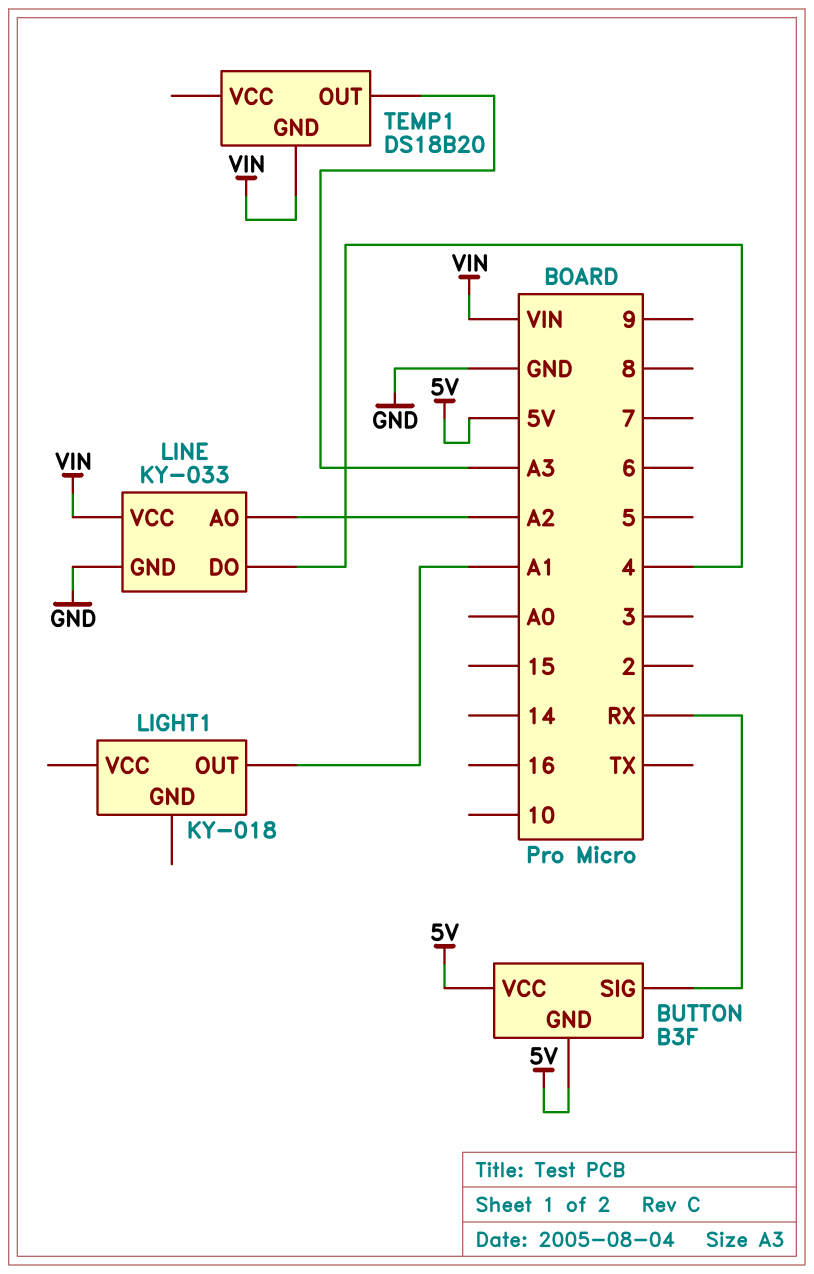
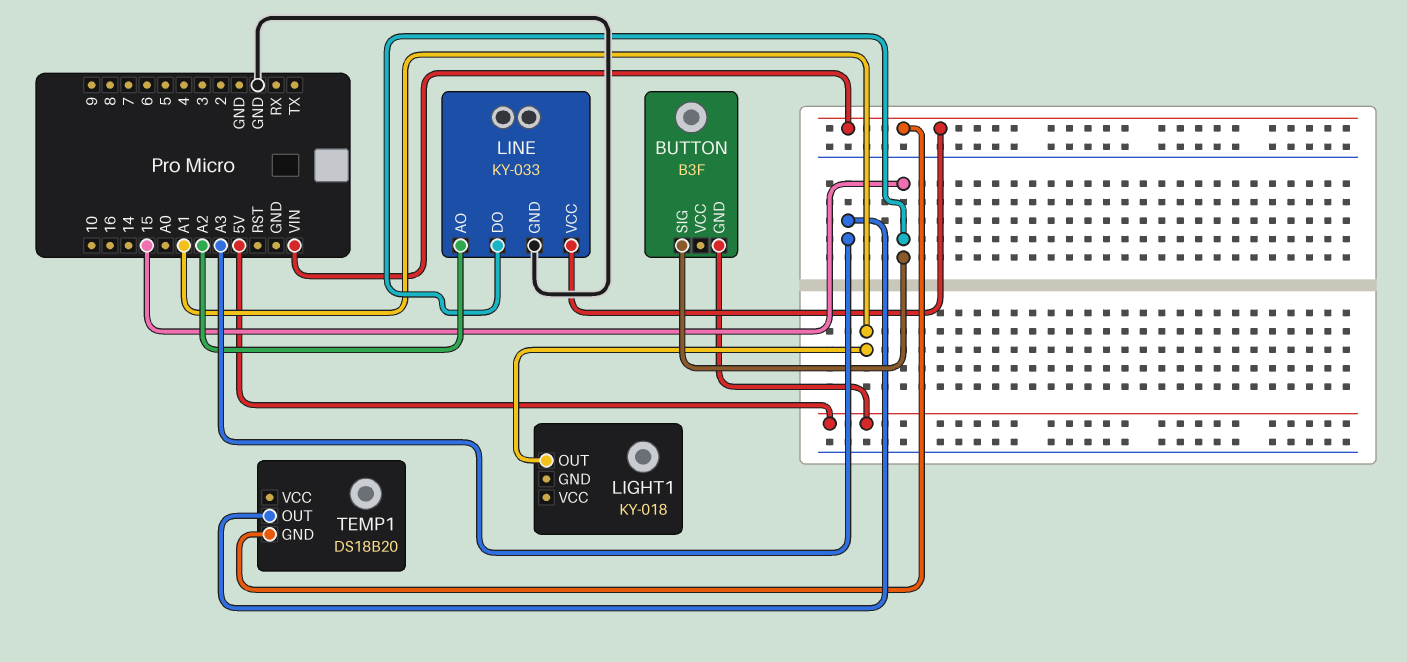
BUTTON pin SIG: RX -> 15
BUTTON pin VCC: 5V -> none
LINE pin DO: 4 -> 15

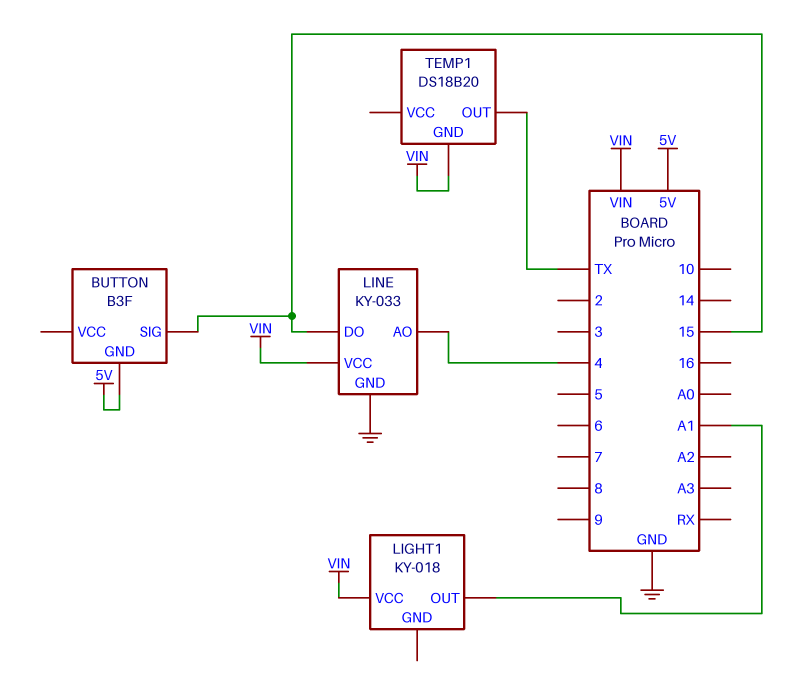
LIGHT1 pin VCC: none -> VIN
LINE pin AO: A2 -> 4
TEMP1 pin OUT: A3 -> TX

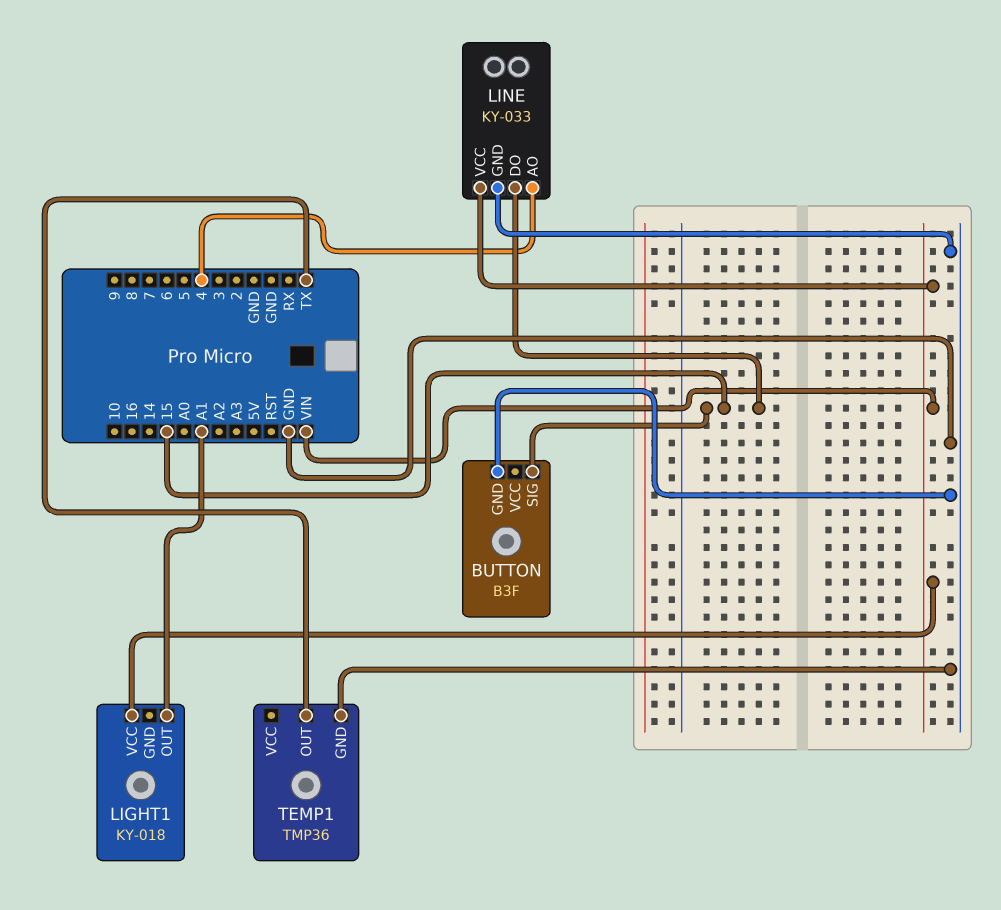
BUTTON pin GND: 5V -> GND
TEMP1: DS18B20 -> TMP36
TEMP1 pin GND: VIN -> GND

